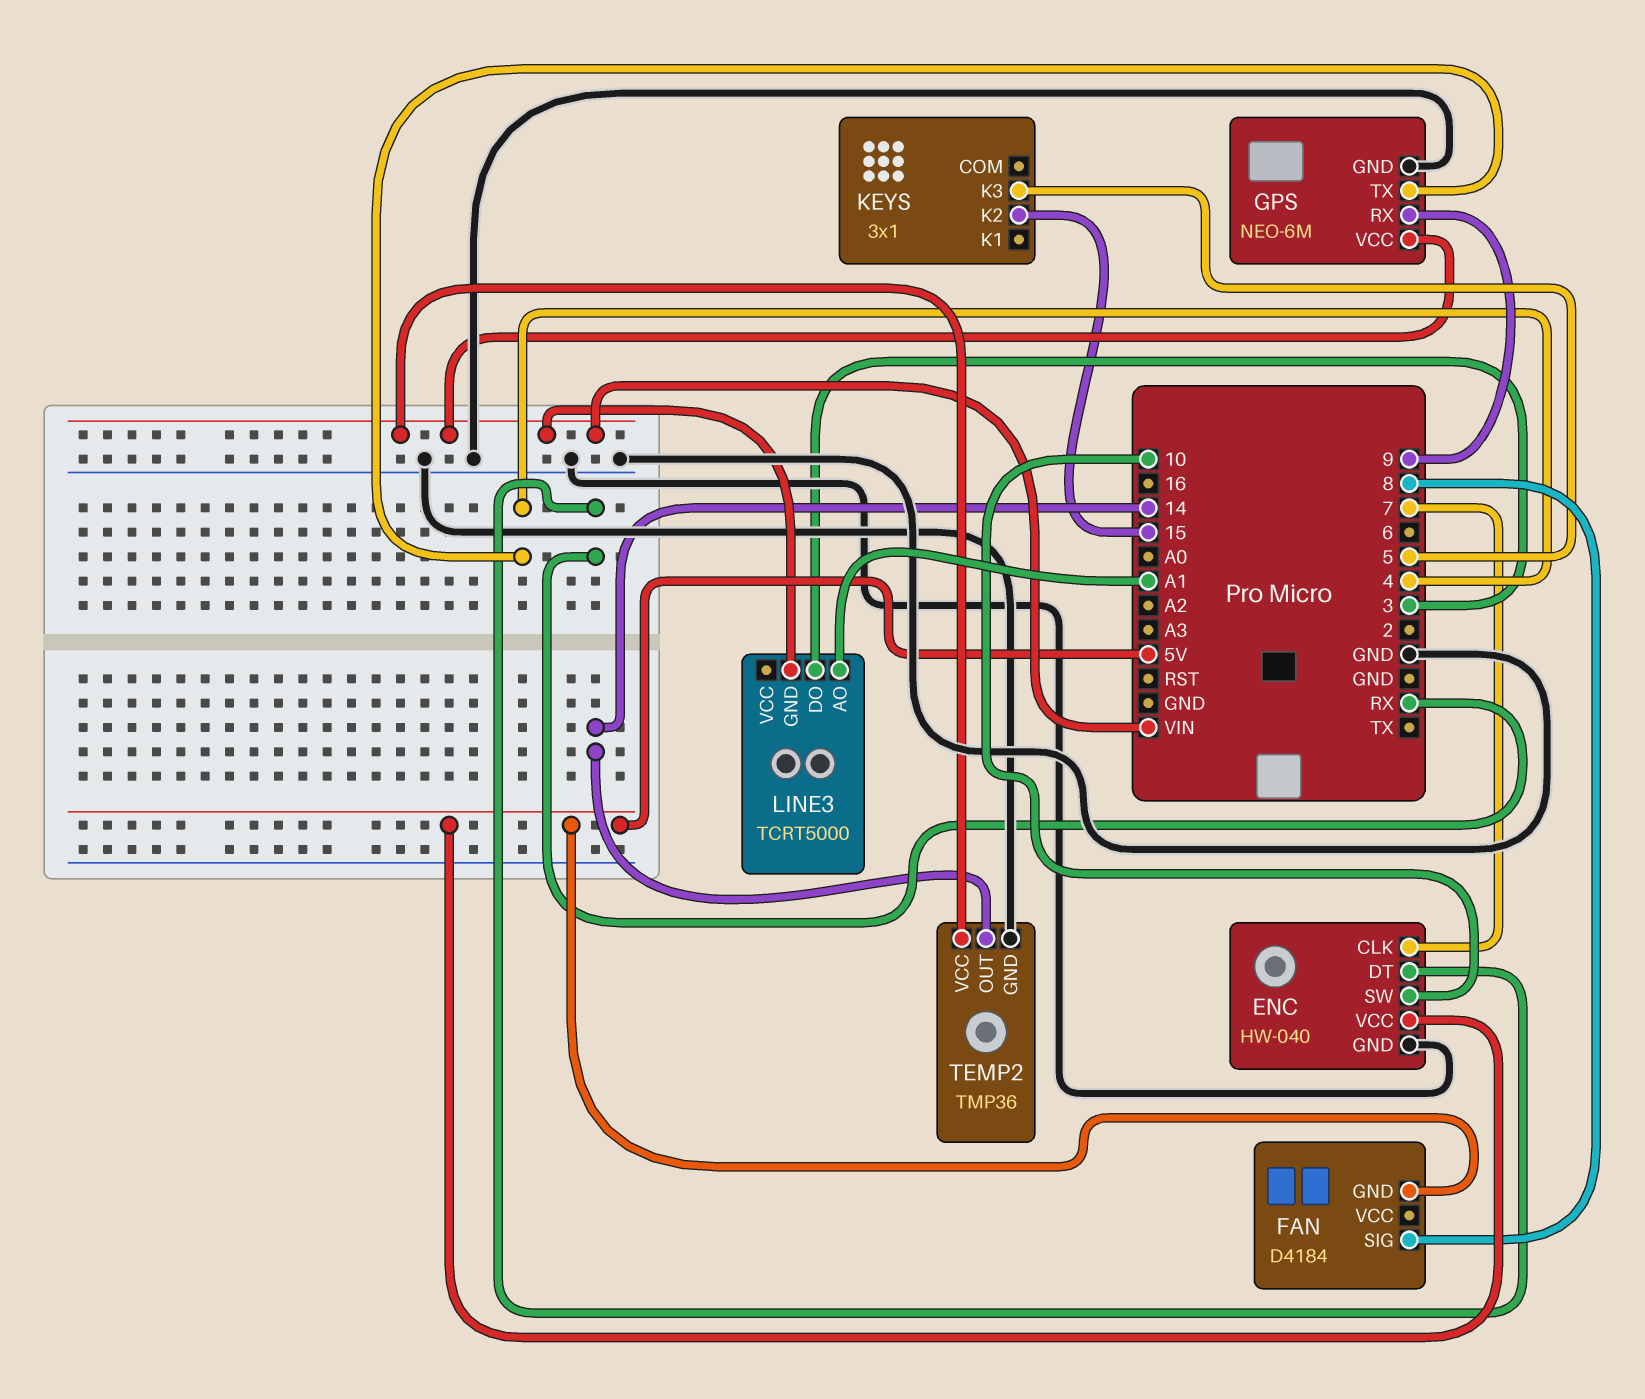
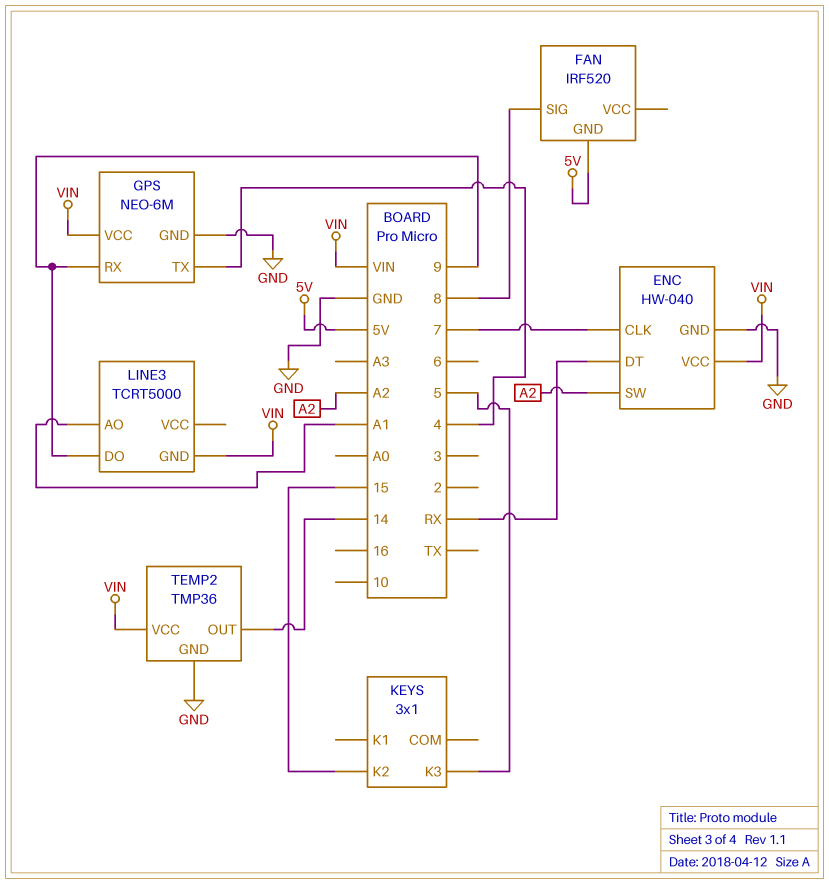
ENC pin SW: 10 -> A2
ENC pin VCC: 5V -> VIN
FAN: D4184 -> IRF520
LINE3 pin DO: 3 -> 9

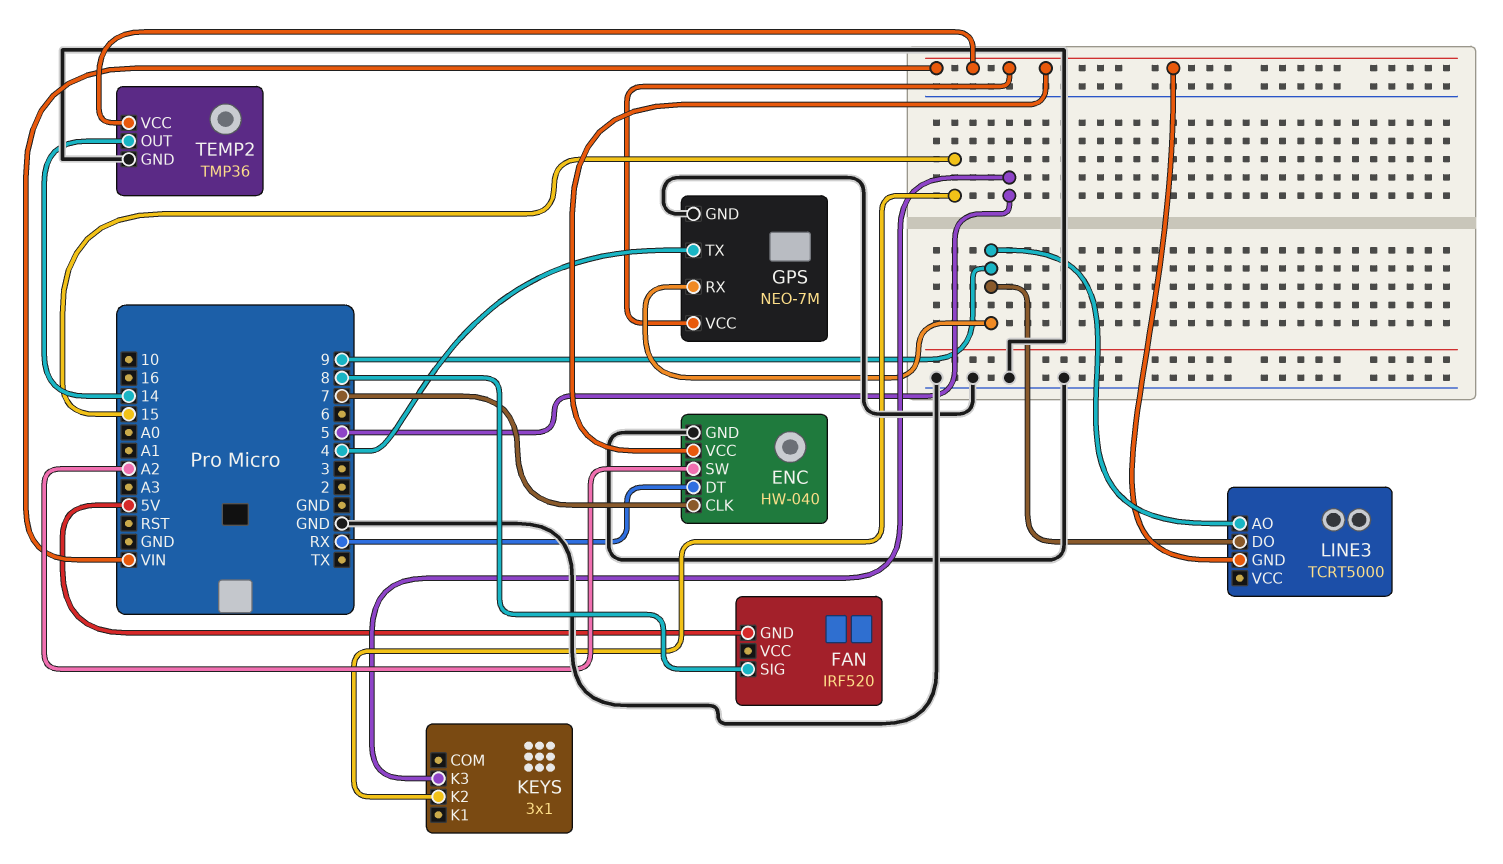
GPS: NEO-6M -> NEO-7M
LINE3 pin AO: A1 -> 9

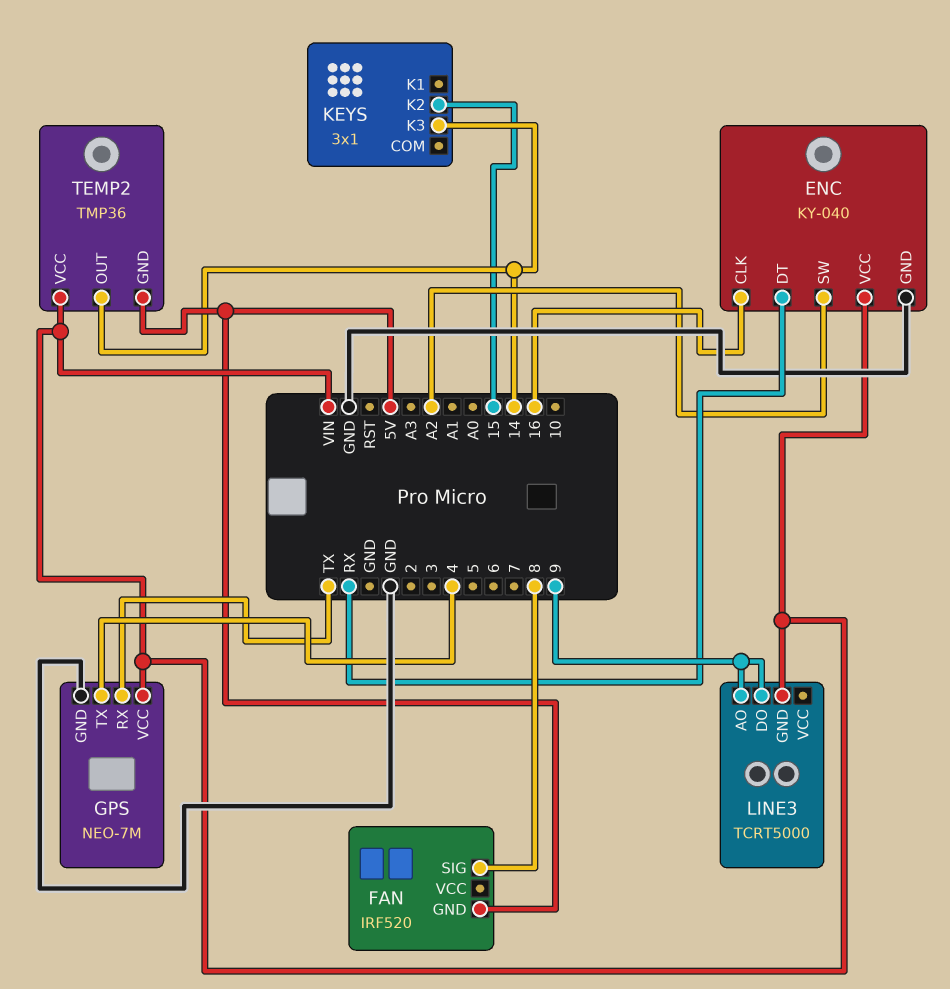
ENC: HW-040 -> KY-040
ENC pin CLK: 7 -> 16
GPS pin RX: 9 -> TX
KEYS pin K3: 5 -> 14
TEMP2 pin GND: GND -> 5V

